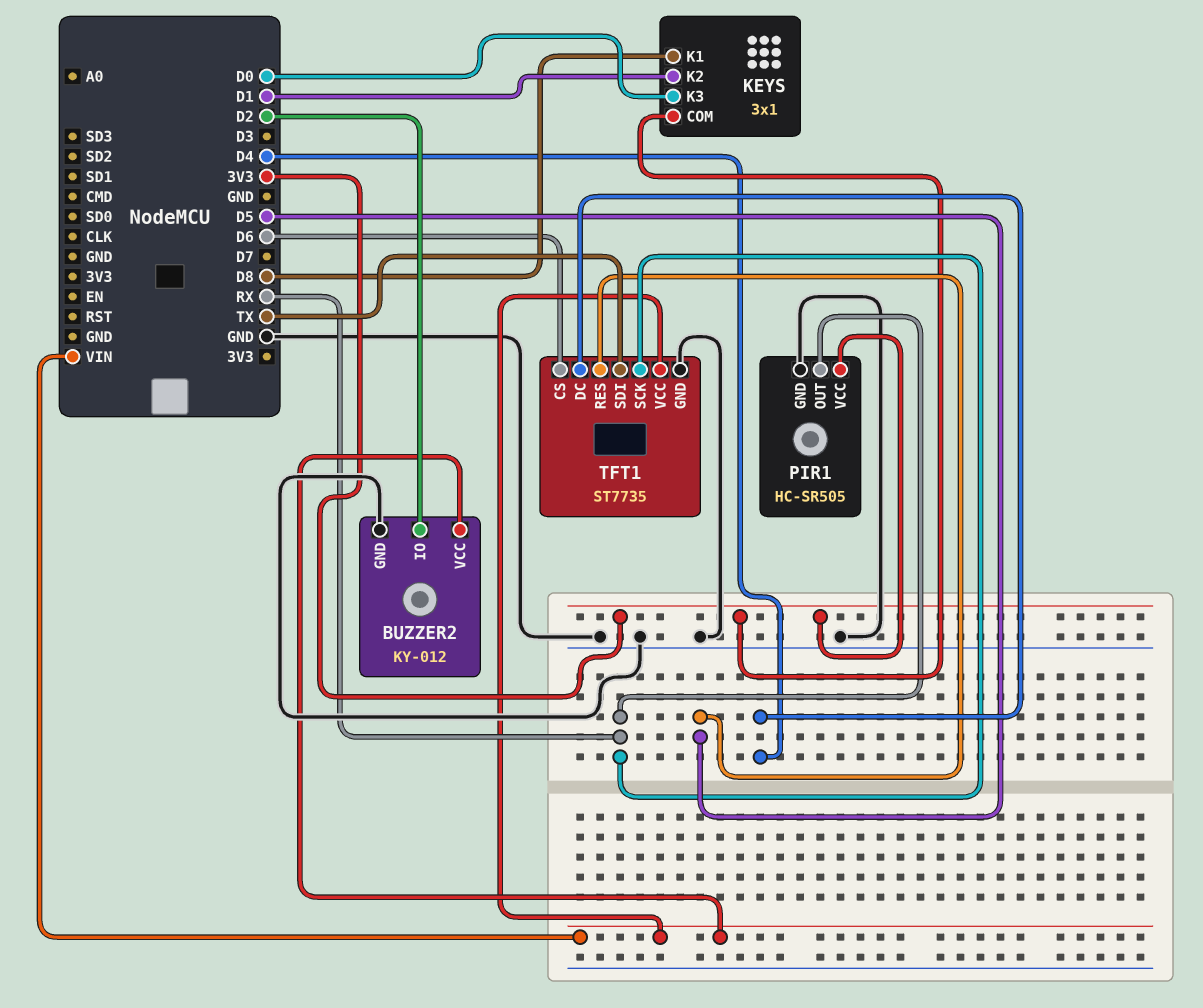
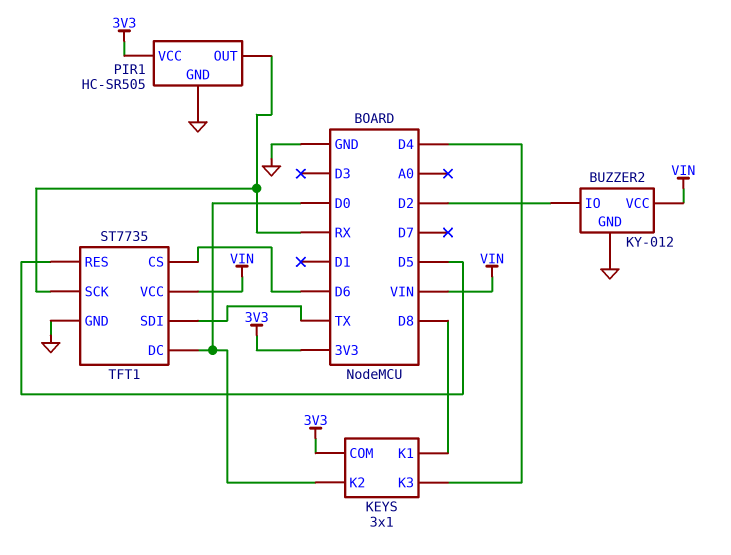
KEYS pin K2: D1 -> D0
KEYS pin K3: D0 -> D4
TFT1 pin DC: D4 -> D0

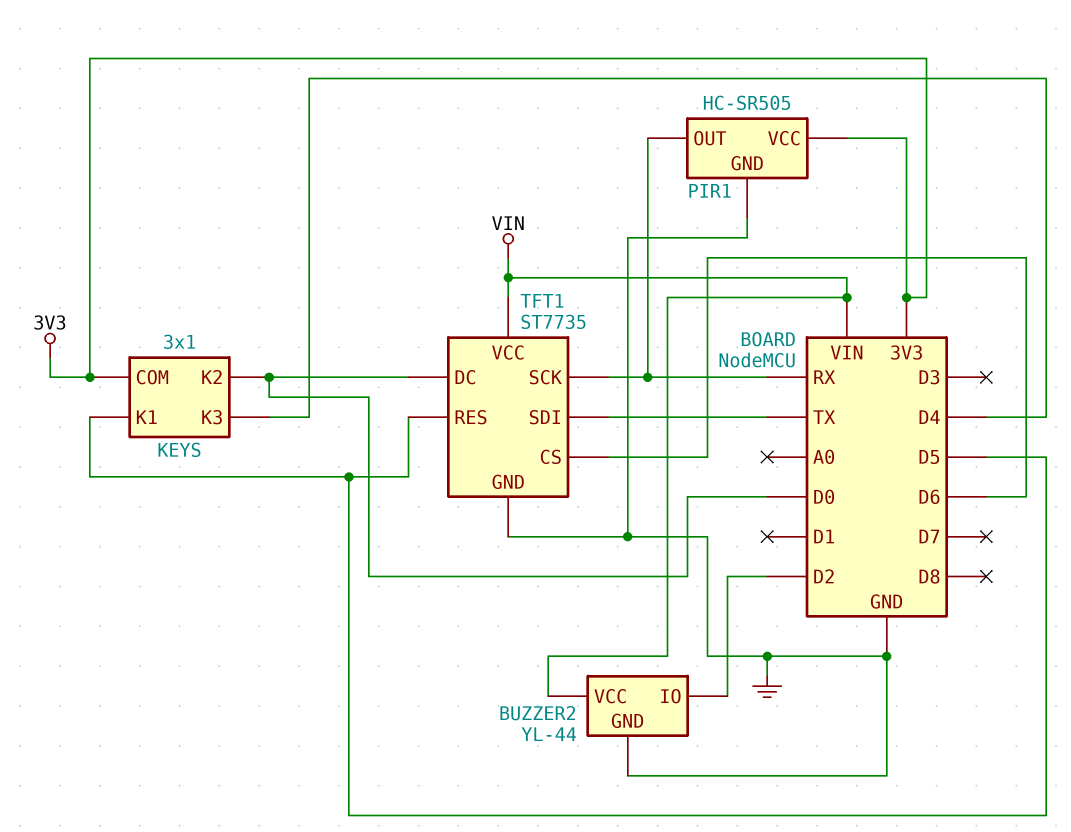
BUZZER2: KY-012 -> YL-44
KEYS pin K1: D8 -> D5

